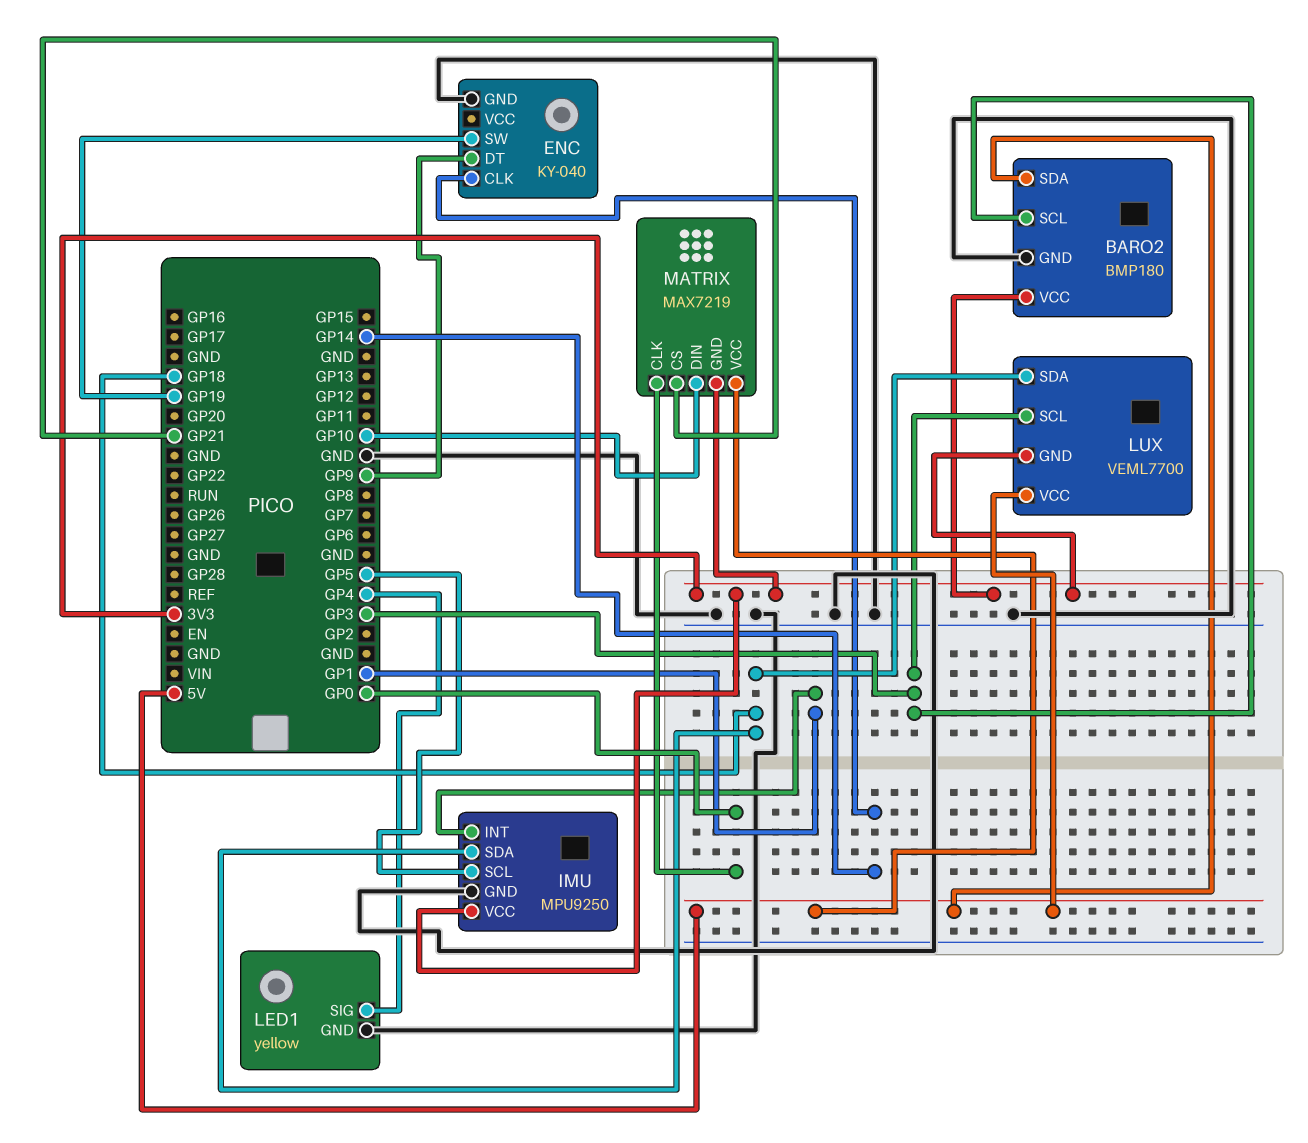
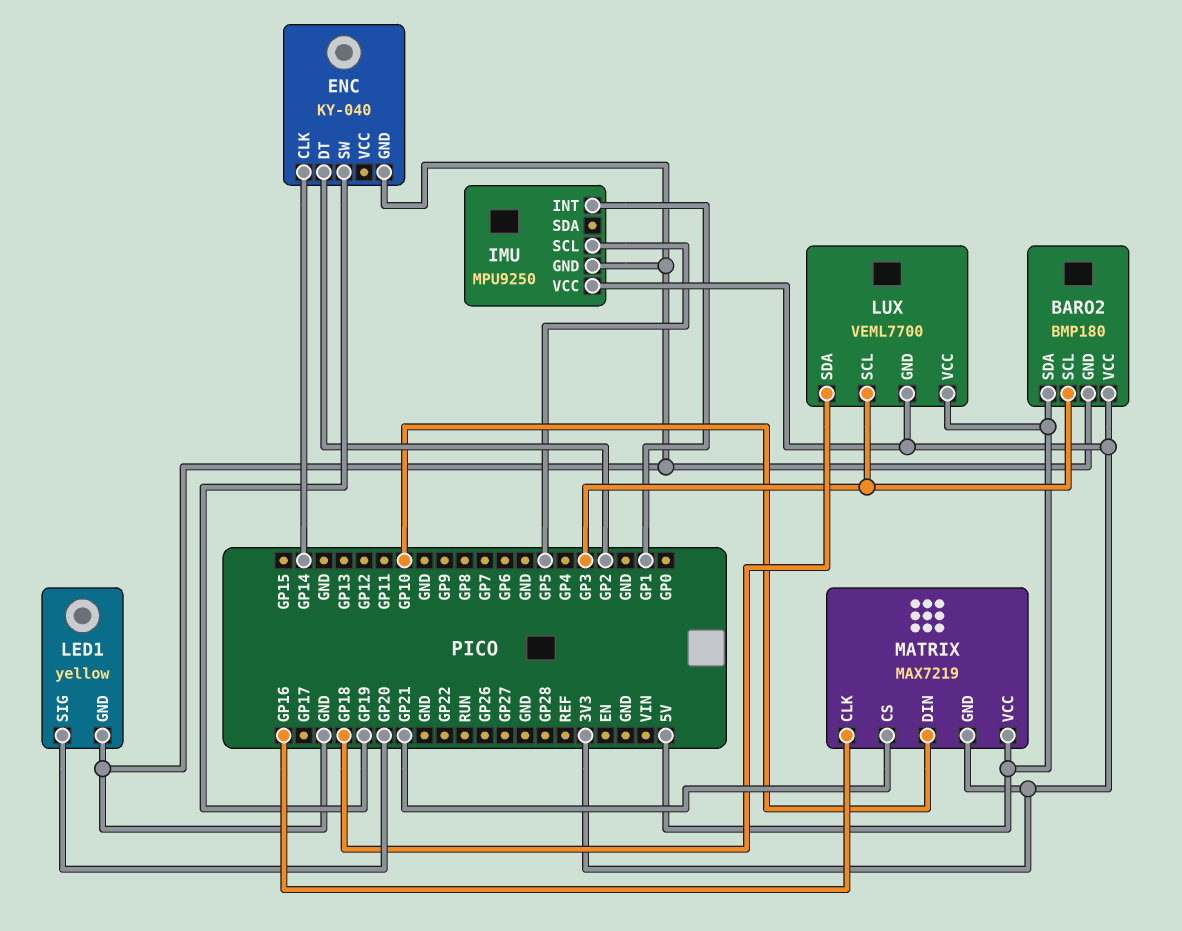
ENC pin DT: GP9 -> GP2
IMU pin SDA: GP18 -> none
LED1 pin SIG: GP4 -> GP20
MATRIX pin CLK: GP0 -> GP16

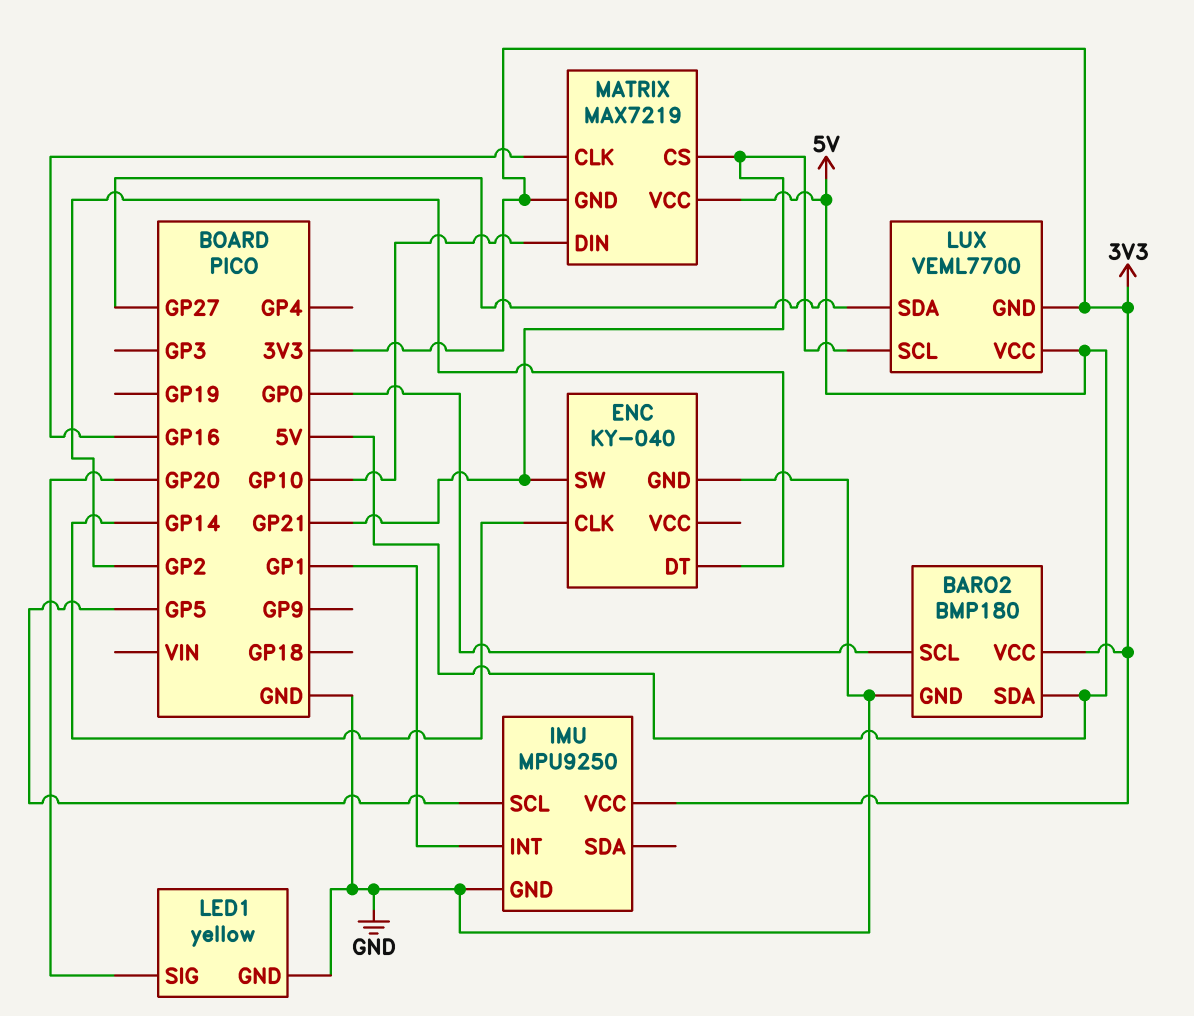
BARO2 pin SCL: GP3 -> GP0
ENC pin SW: GP19 -> GP21
LUX pin SCL: GP3 -> GP21
LUX pin SDA: GP18 -> GP27

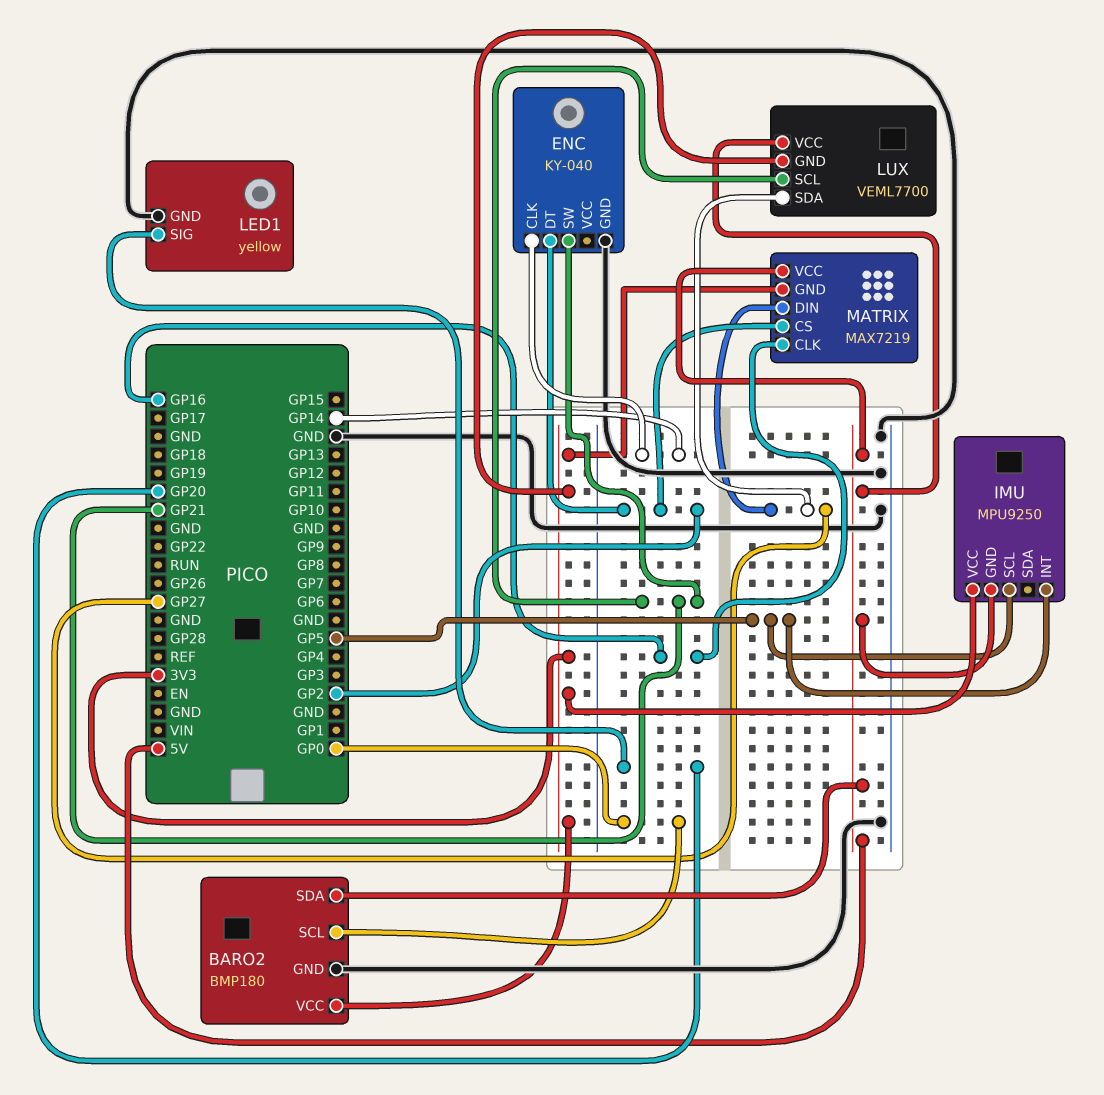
IMU pin GND: GND -> 5V
IMU pin INT: GP1 -> GP5
MATRIX pin CS: GP21 -> GP2
MATRIX pin DIN: GP10 -> GP27

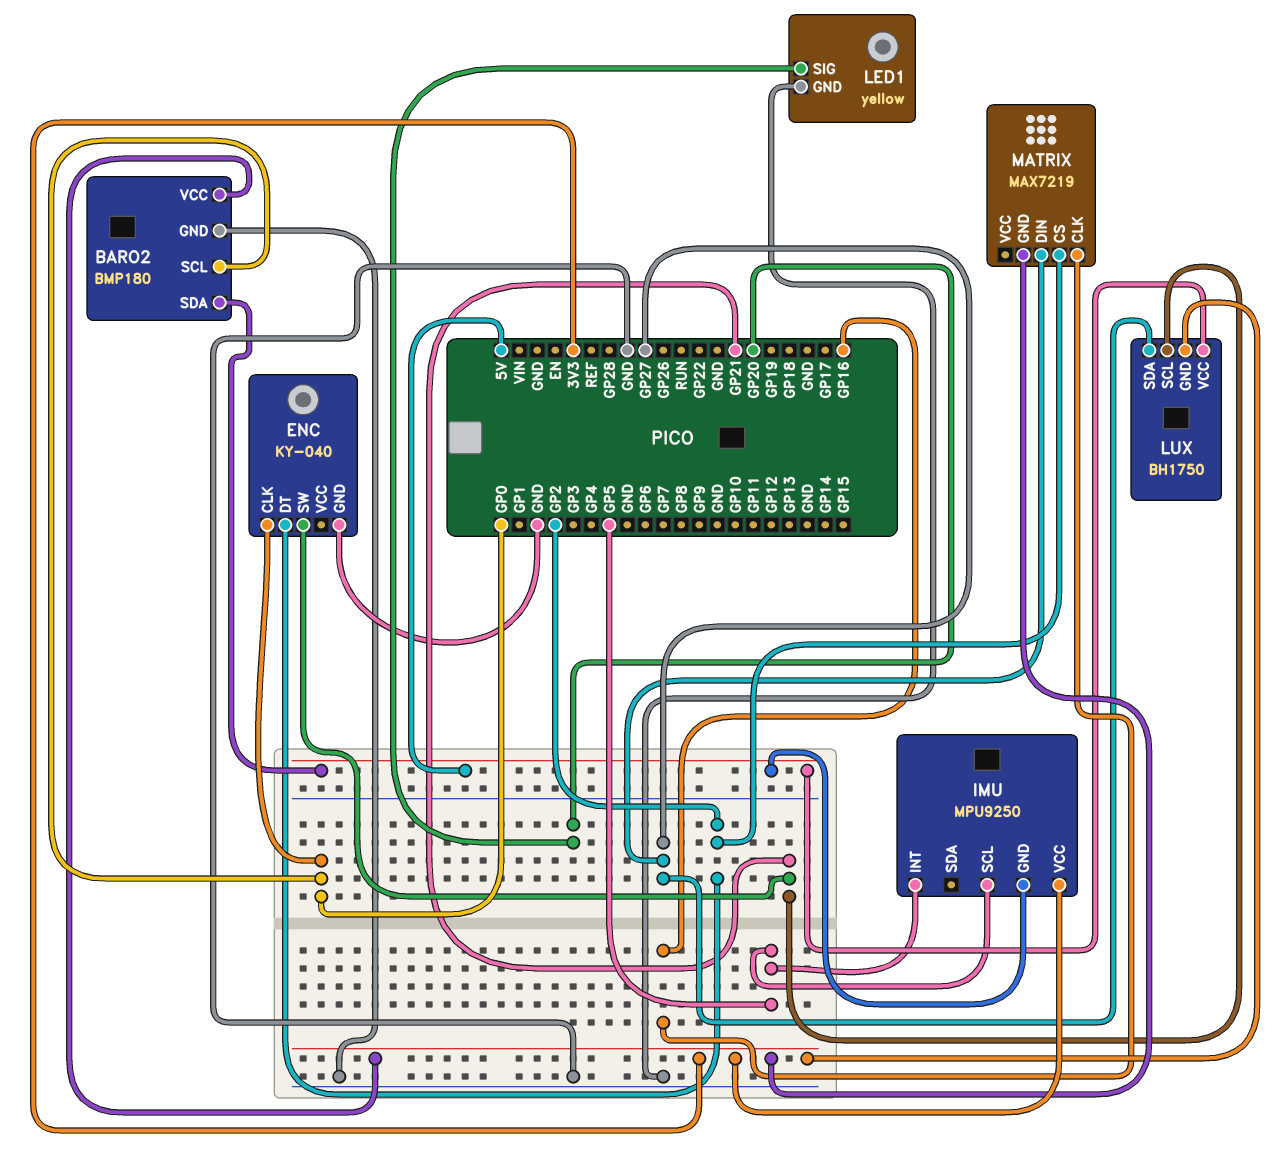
ENC pin CLK: GP14 -> GP0
LUX: VEML7700 -> BH1750
MATRIX pin VCC: 5V -> none

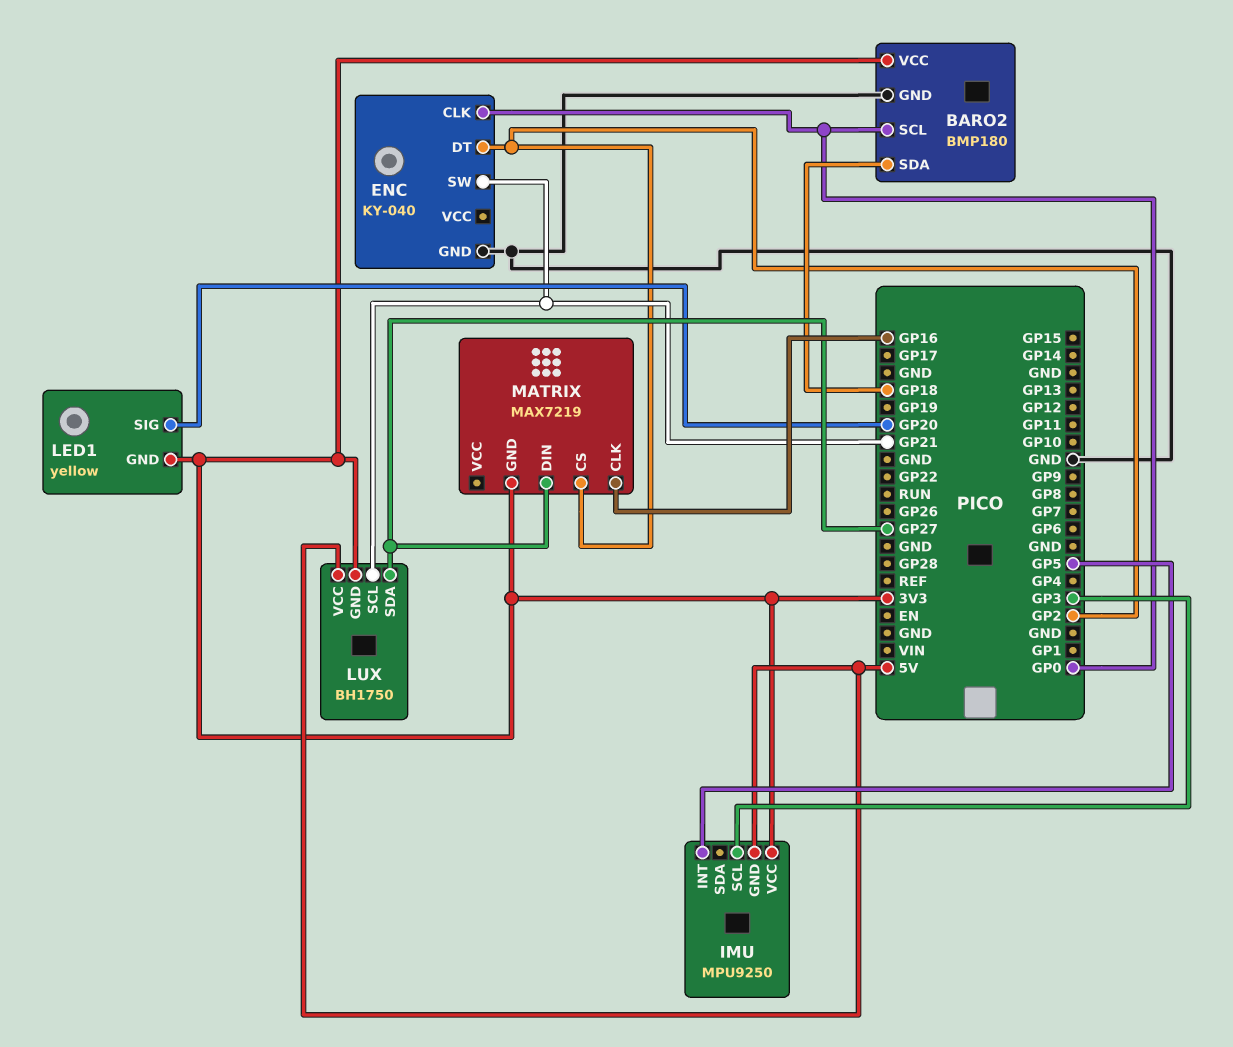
BARO2 pin SDA: 5V -> GP18
IMU pin SCL: GP5 -> GP3
LED1 pin GND: GND -> 3V3

